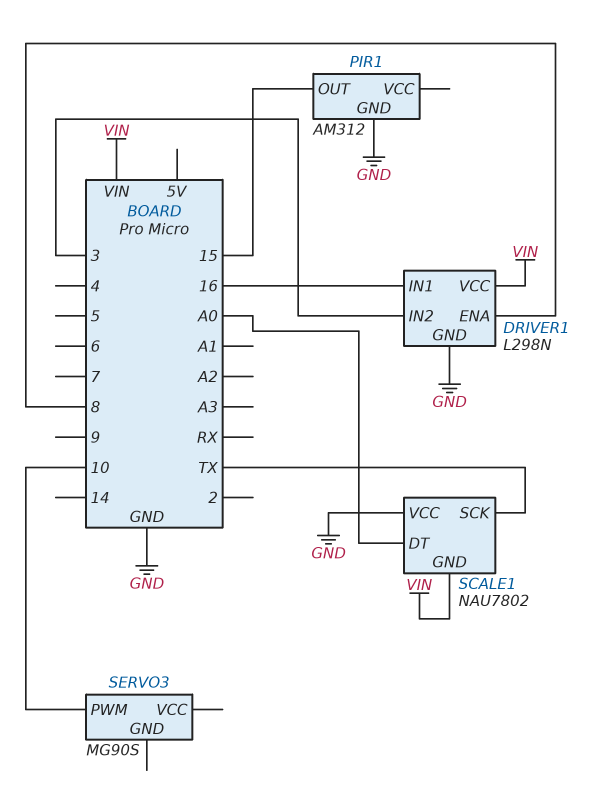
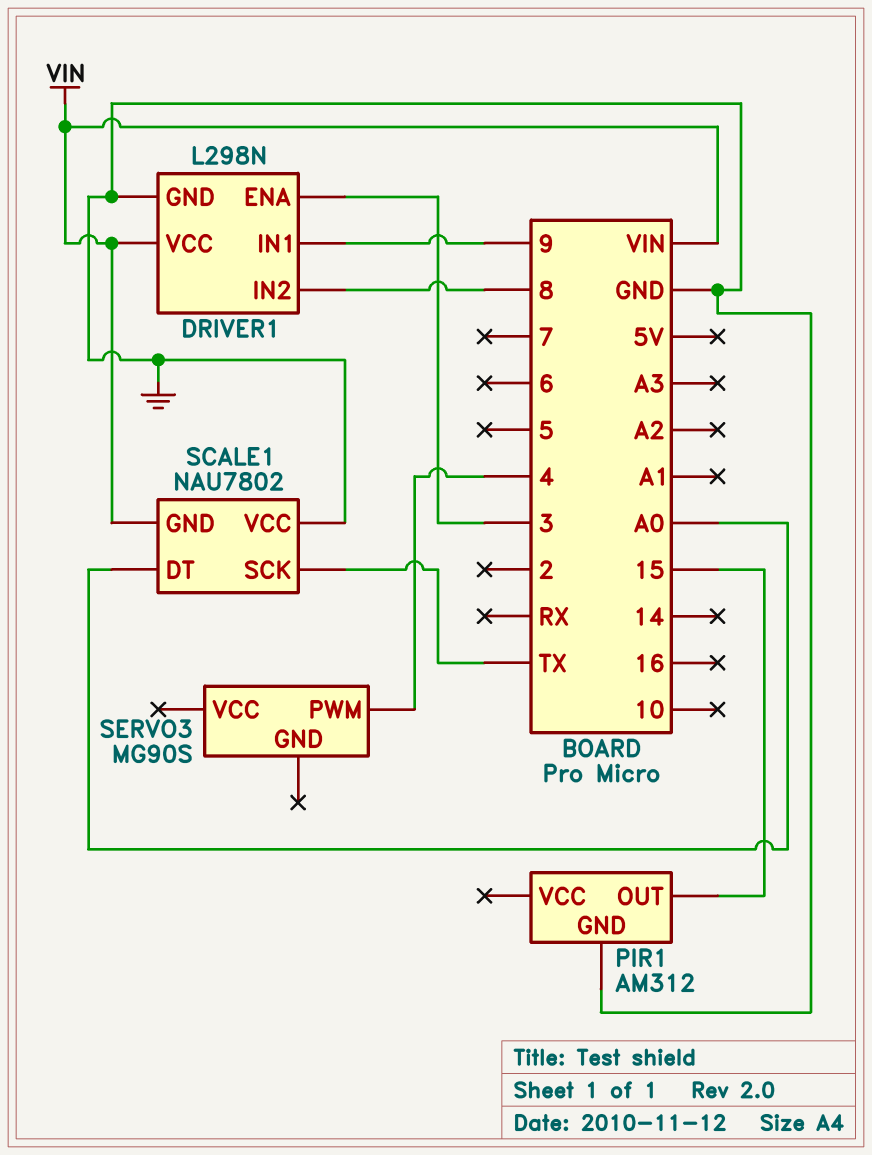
DRIVER1 pin ENA: 8 -> 3
DRIVER1 pin IN1: 16 -> 9
DRIVER1 pin IN2: 3 -> 8
SERVO3 pin PWM: 10 -> 4

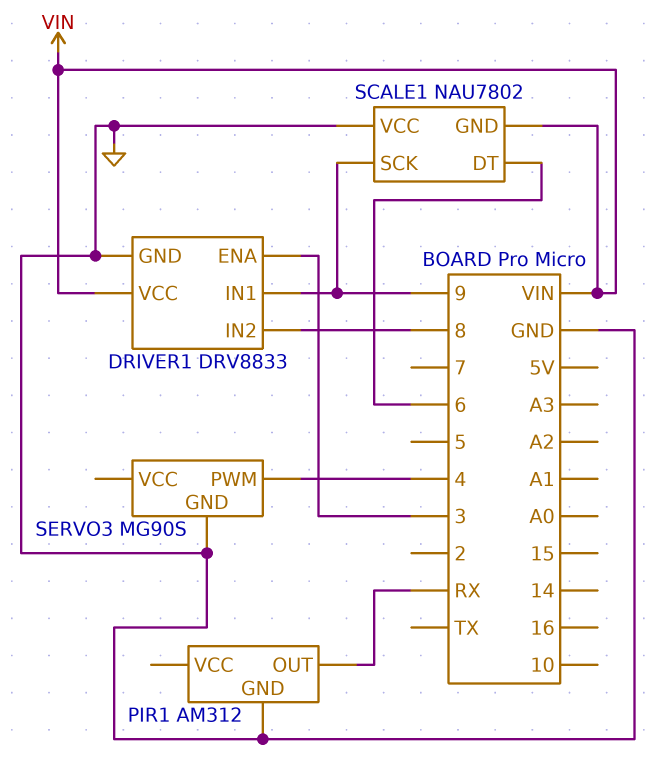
DRIVER1: L298N -> DRV8833
PIR1 pin OUT: 15 -> RX
SCALE1 pin DT: A0 -> 6
SCALE1 pin SCK: TX -> 9
SERVO3 pin GND: none -> GND

